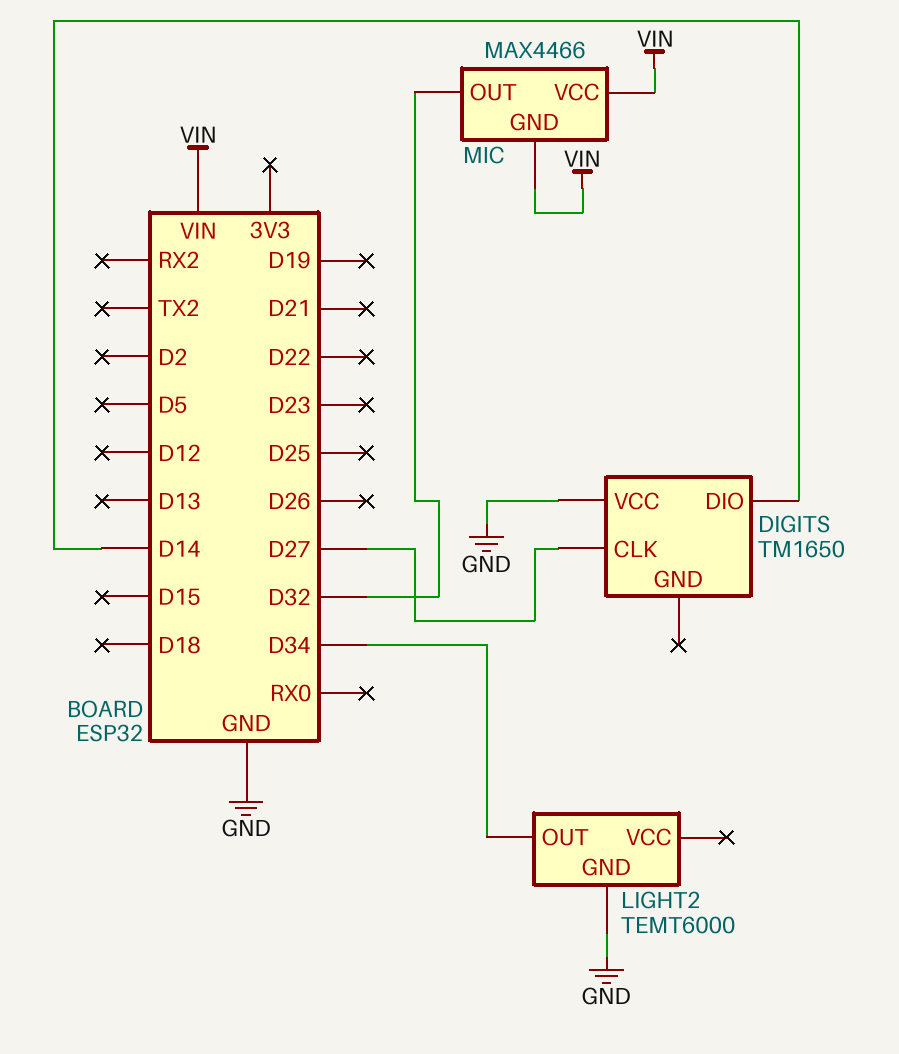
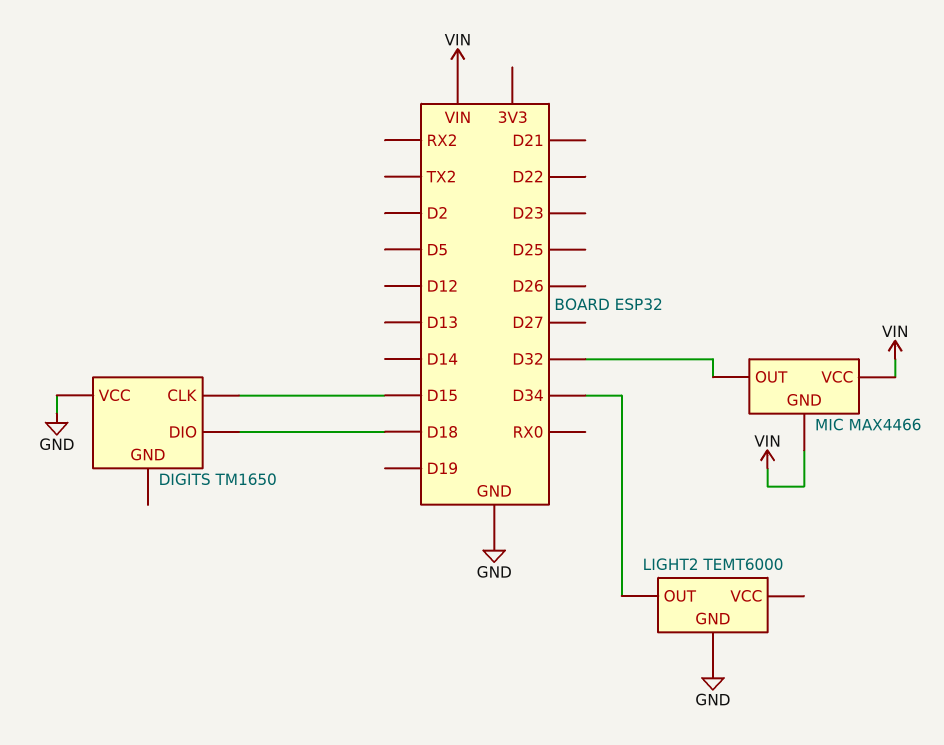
DIGITS pin CLK: D27 -> D15
DIGITS pin DIO: D14 -> D18

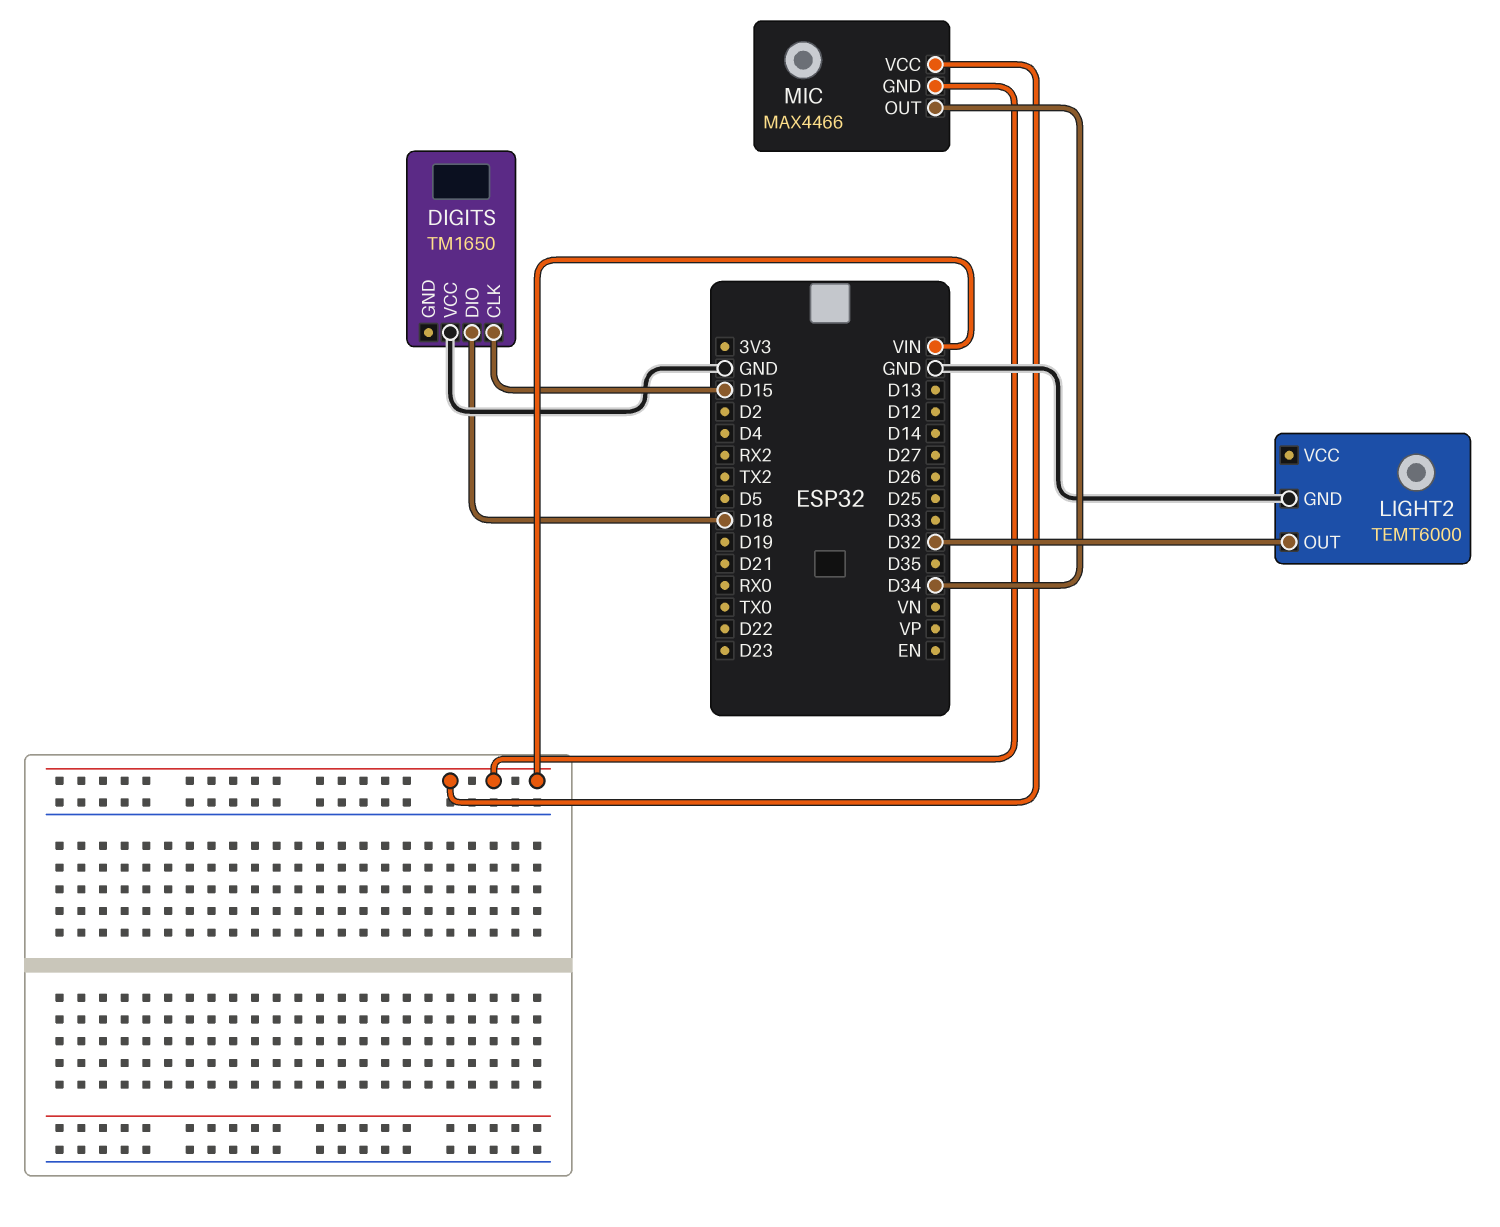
LIGHT2 pin OUT: D34 -> D32
MIC pin OUT: D32 -> D34

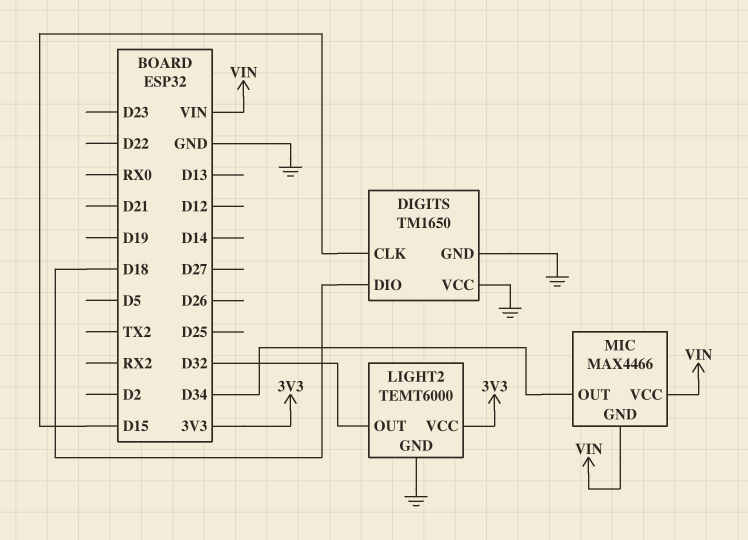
DIGITS pin GND: none -> GND
LIGHT2 pin VCC: none -> 3V3

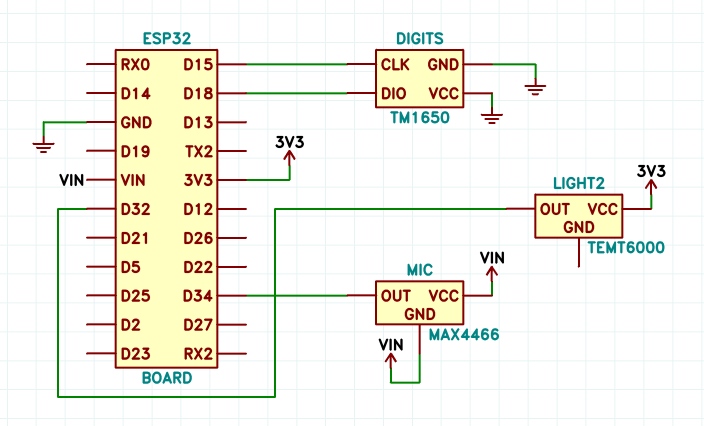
LIGHT2 pin GND: GND -> none

